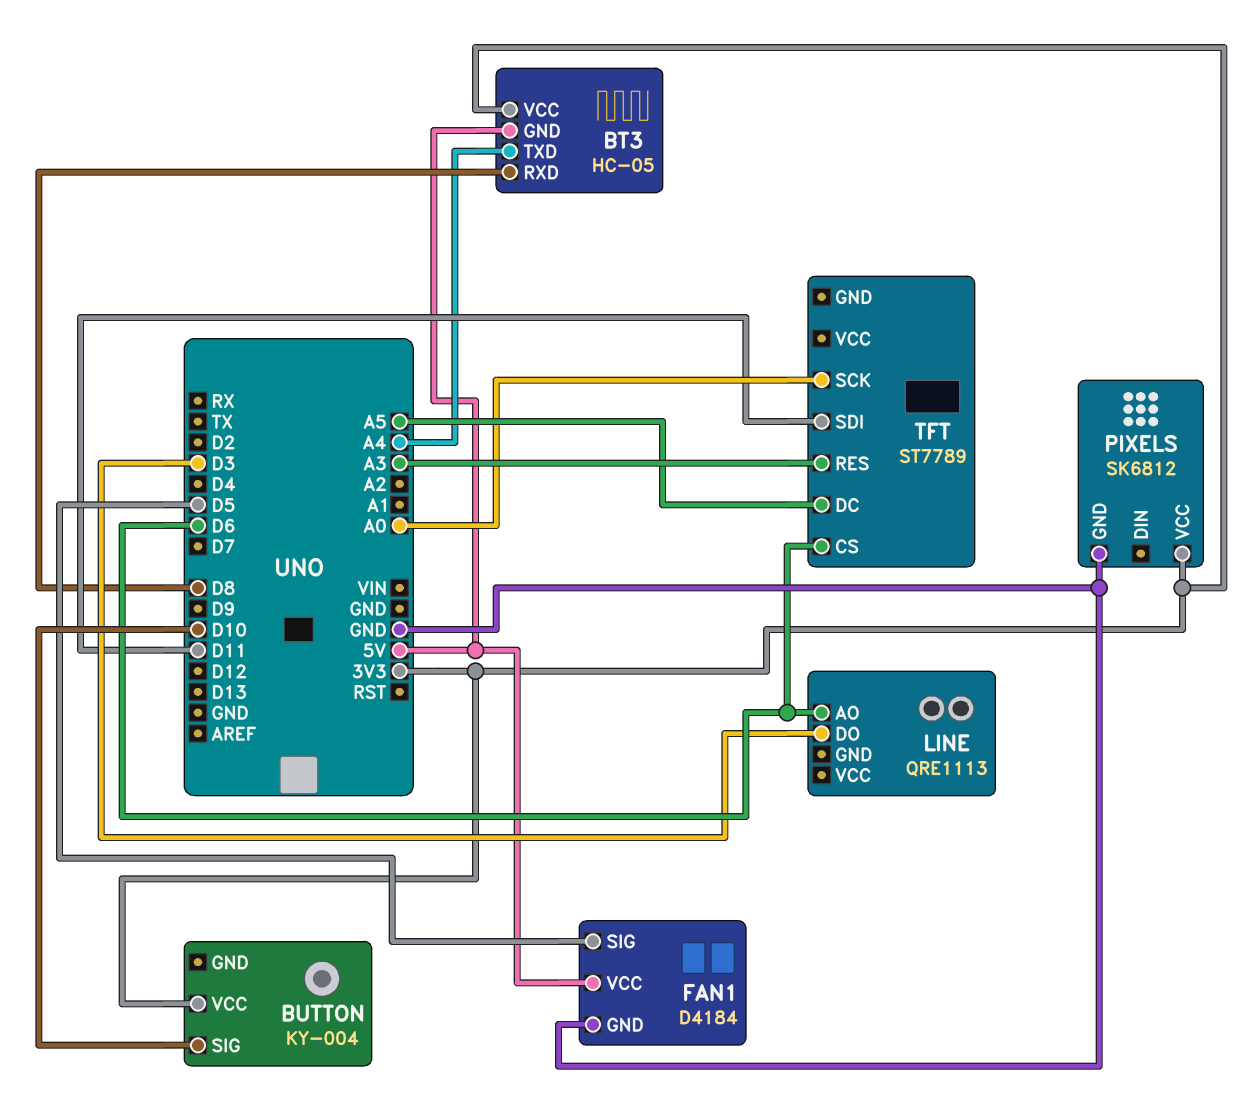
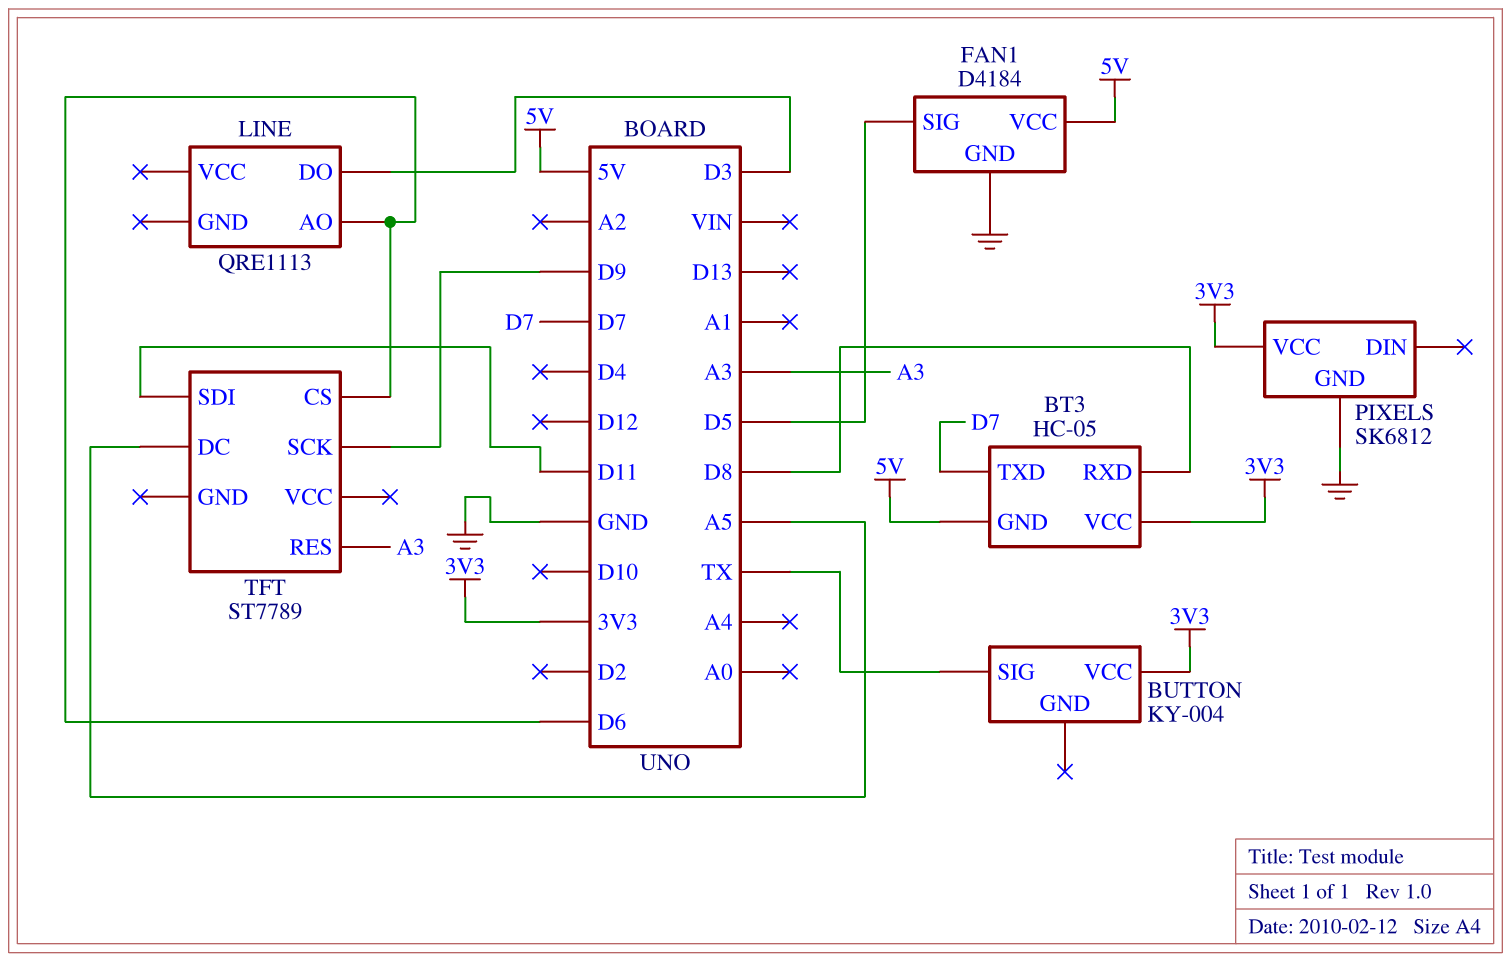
BT3 pin TXD: A4 -> D7
BUTTON pin SIG: D10 -> TX
TFT pin SCK: A0 -> D9

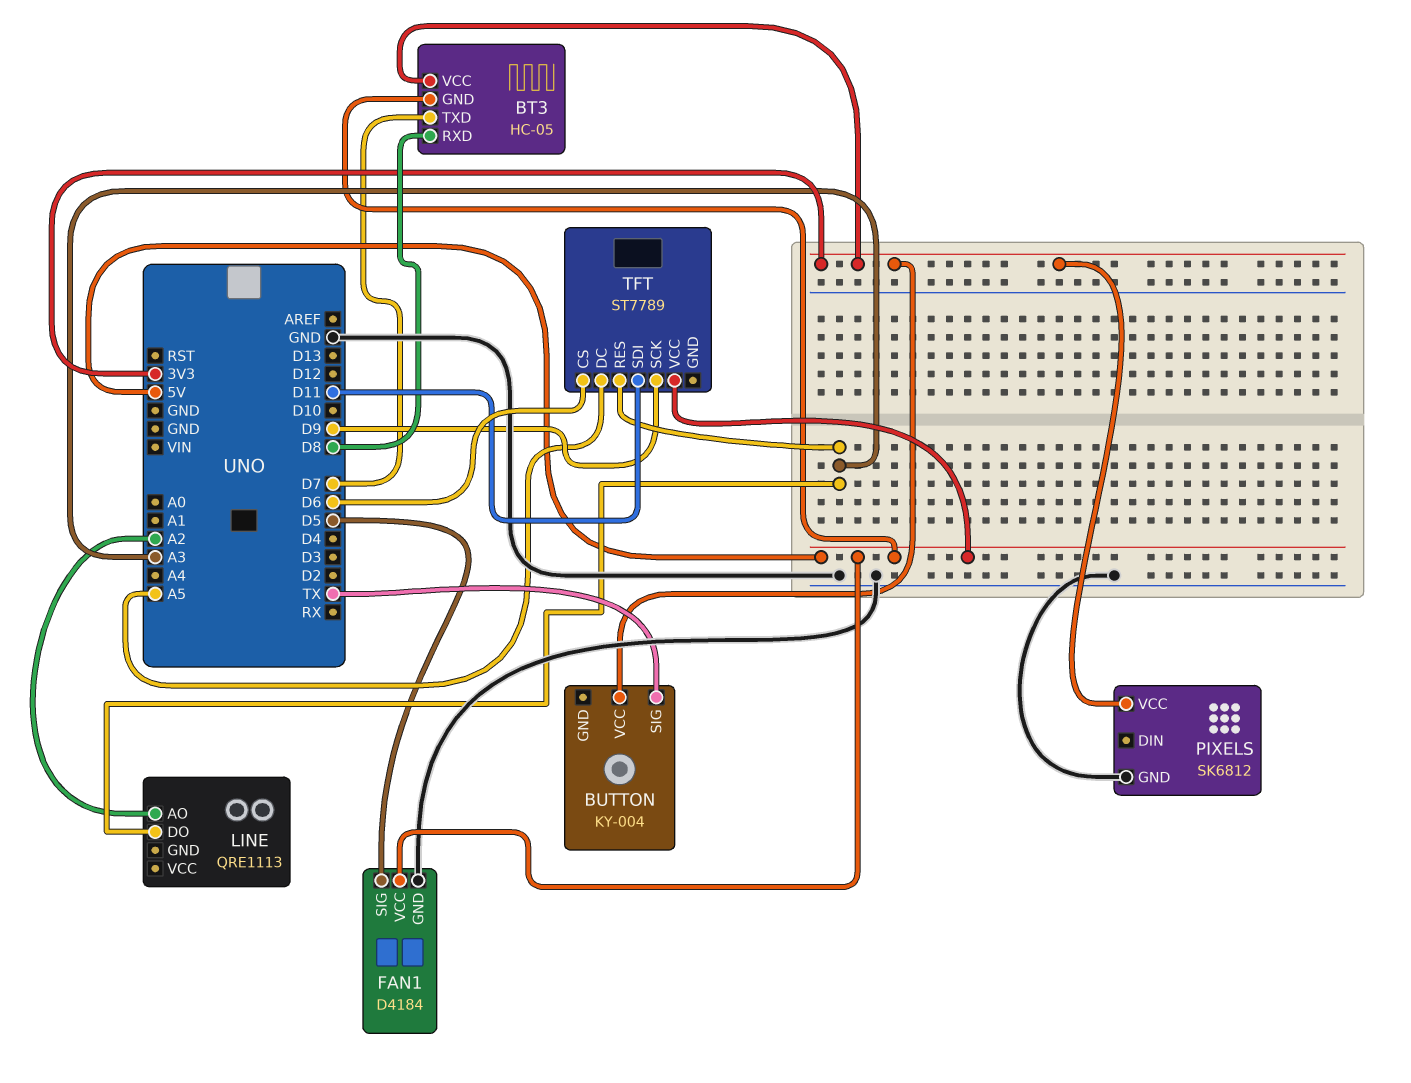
LINE pin AO: D6 -> A2
LINE pin DO: D3 -> A3
TFT pin VCC: none -> 5V

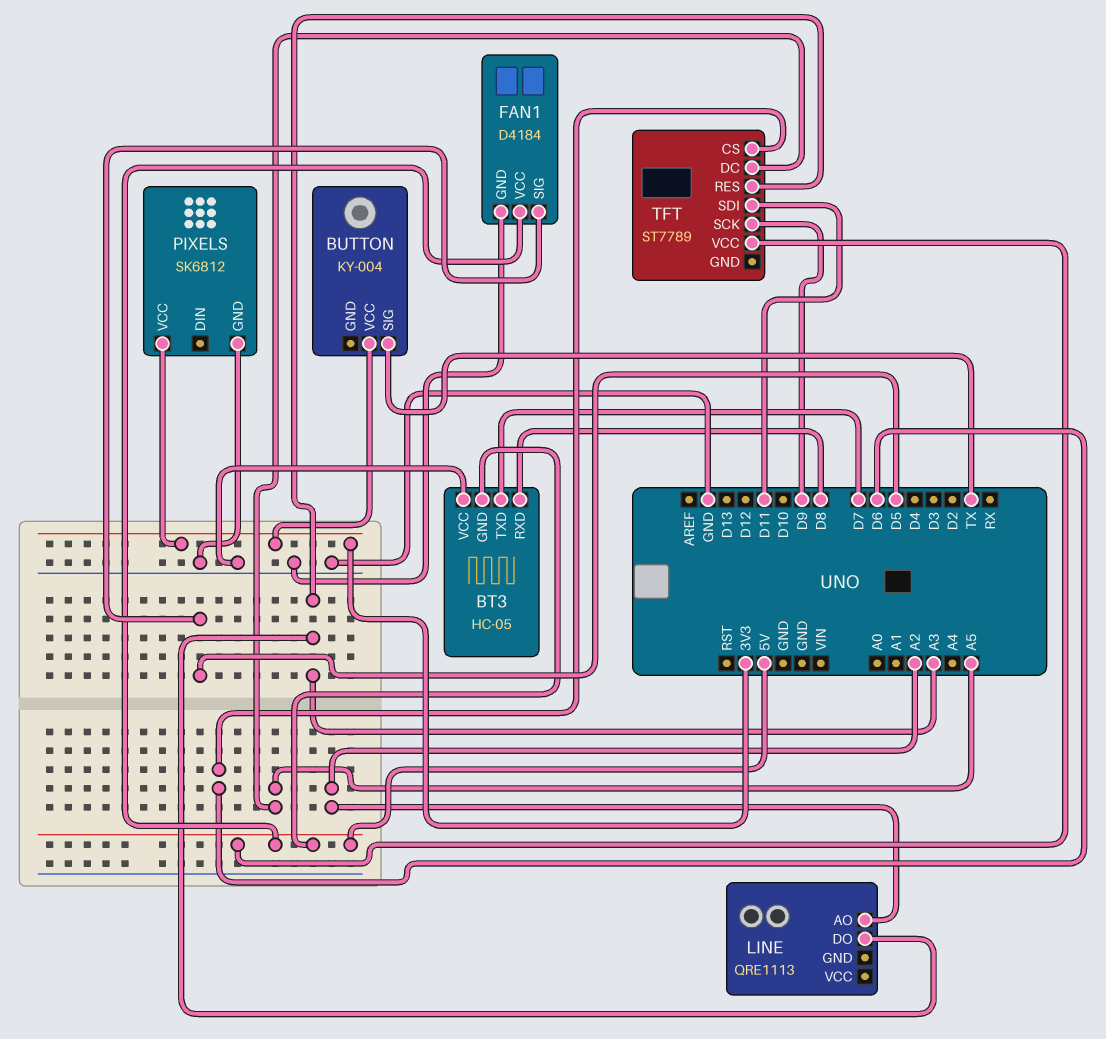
BT3 pin VCC: 3V3 -> GND

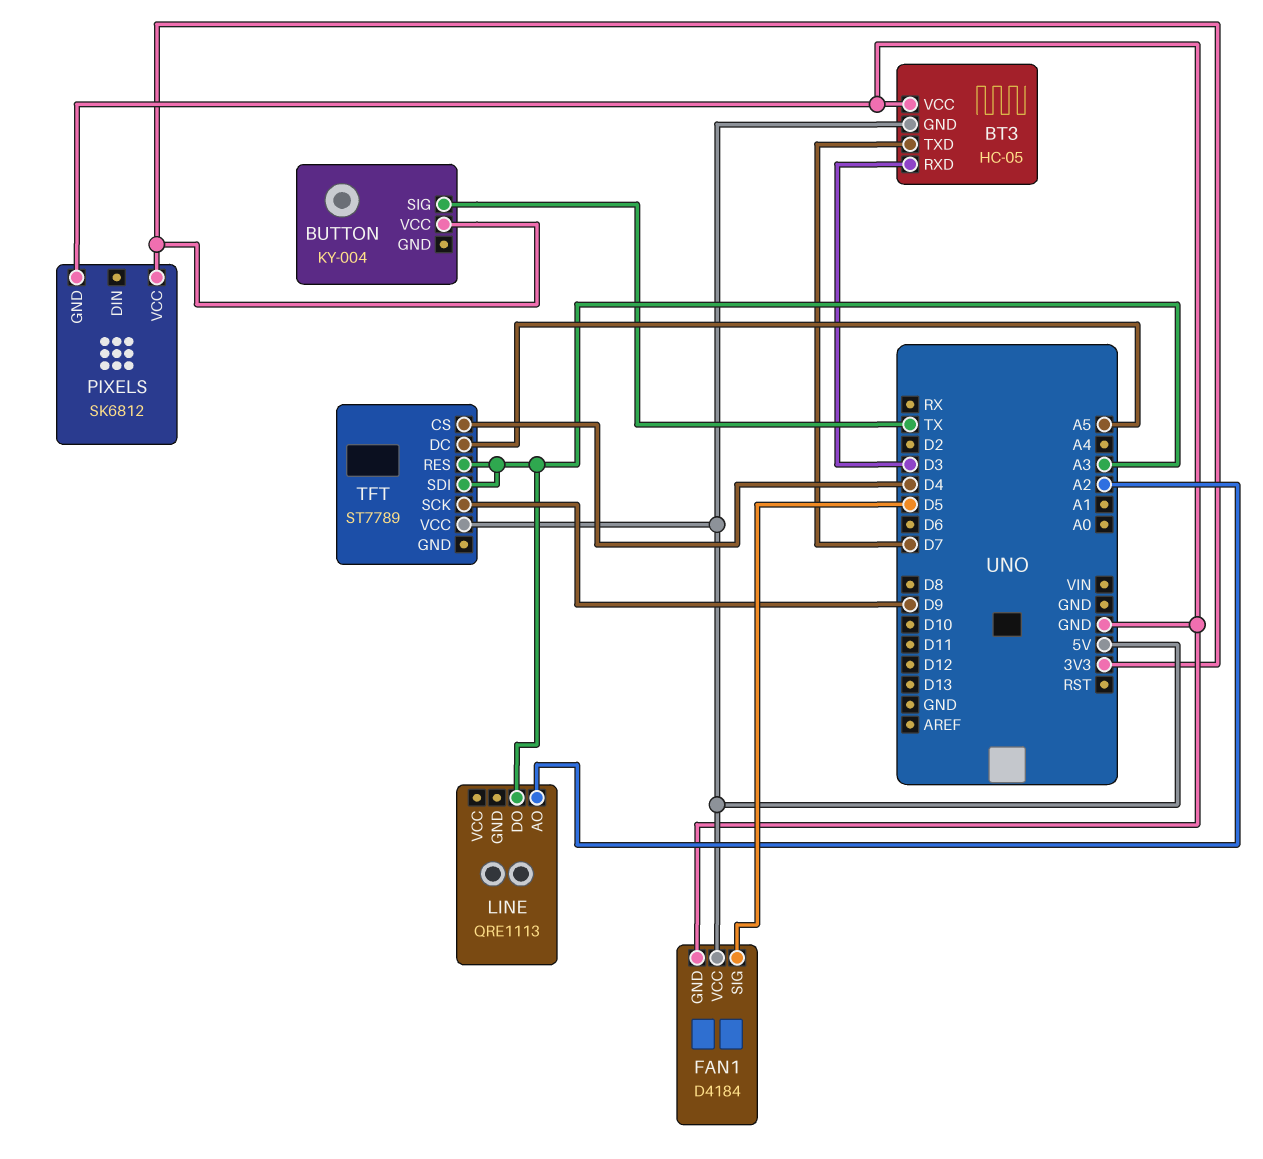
BT3 pin RXD: D8 -> D3
TFT pin CS: D6 -> D4
TFT pin SDI: D11 -> A3

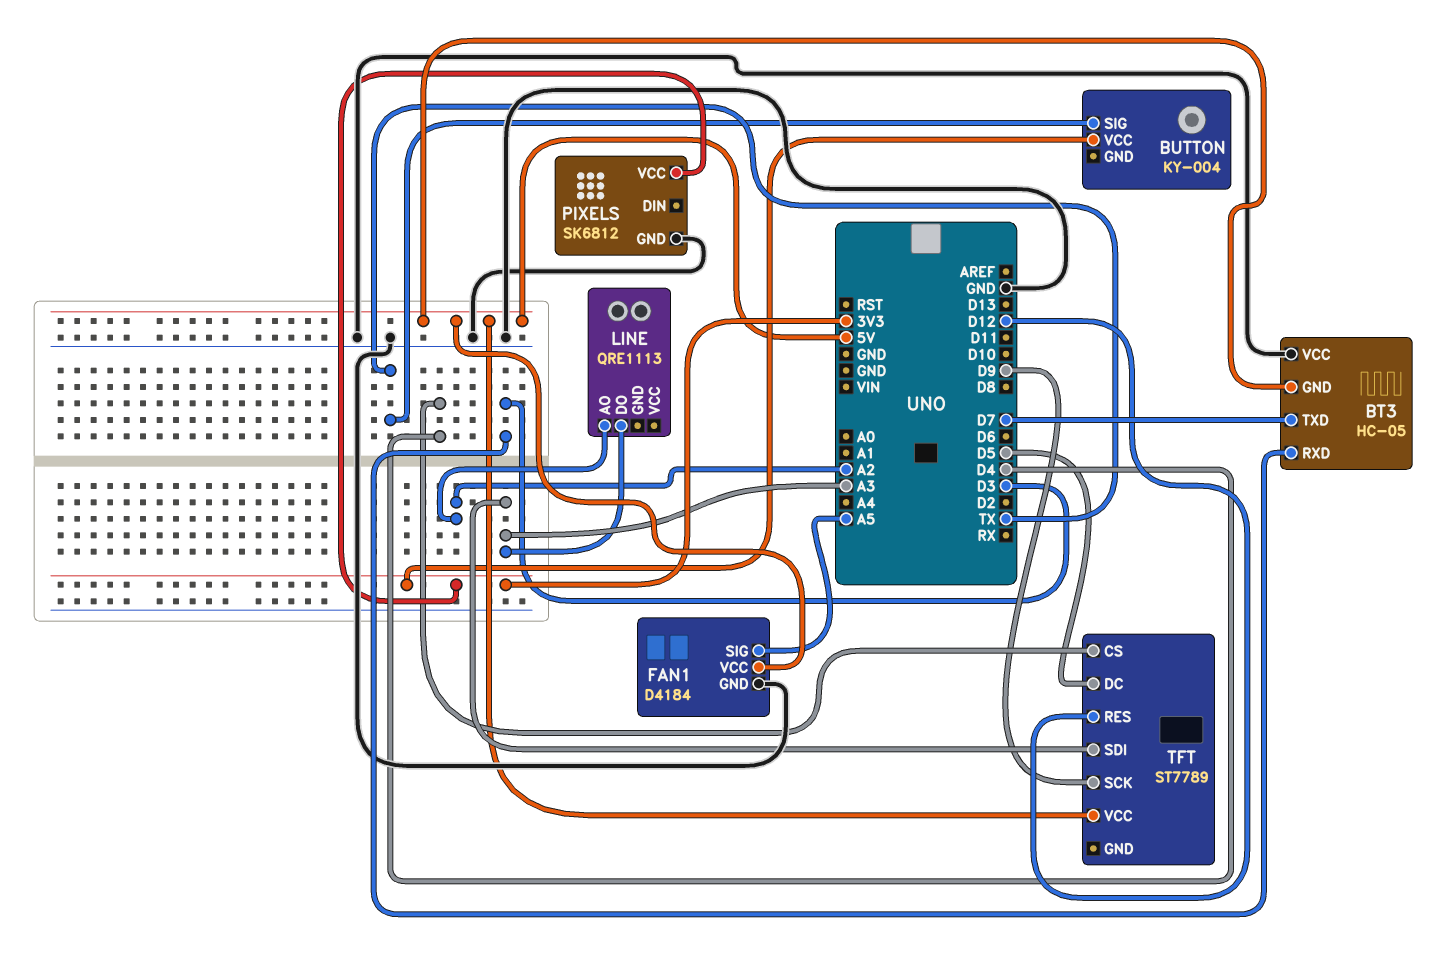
FAN1 pin SIG: D5 -> A5
TFT pin DC: A5 -> D5
TFT pin RES: A3 -> D12

